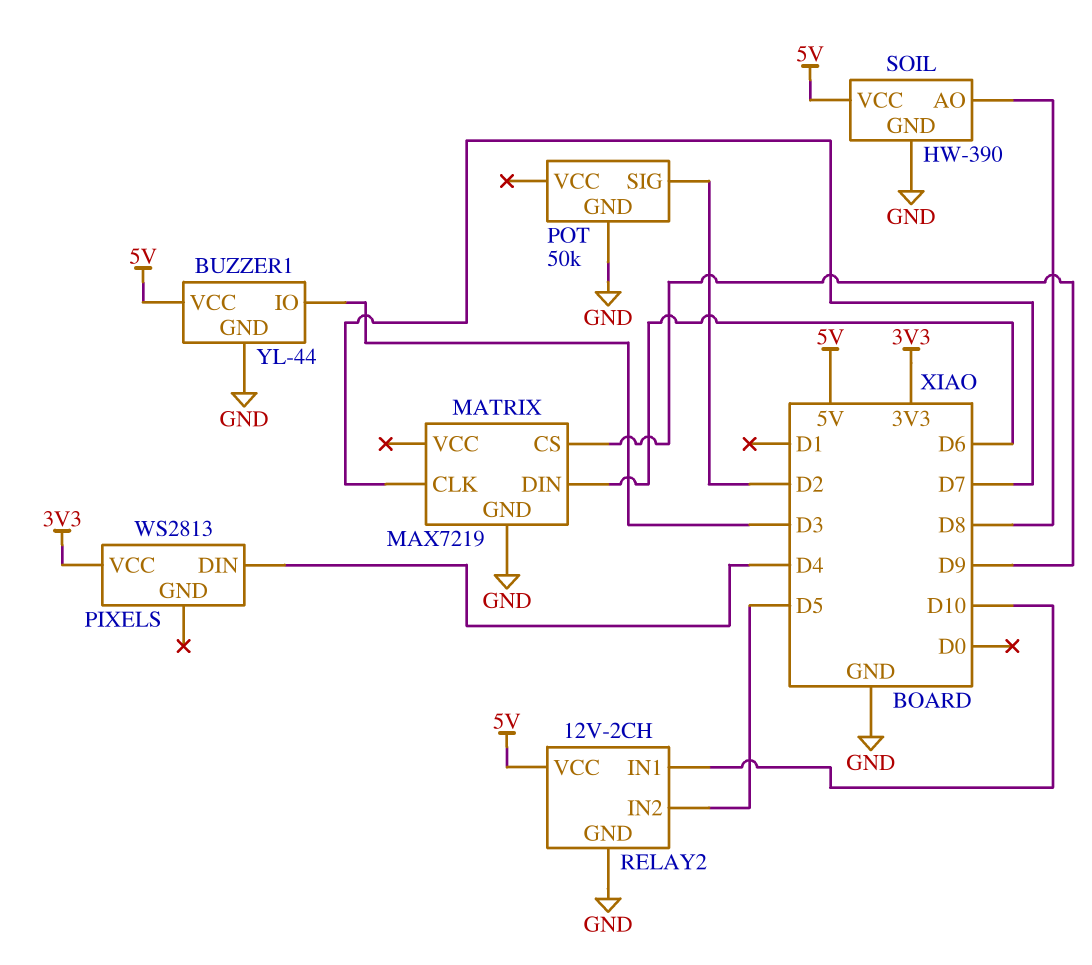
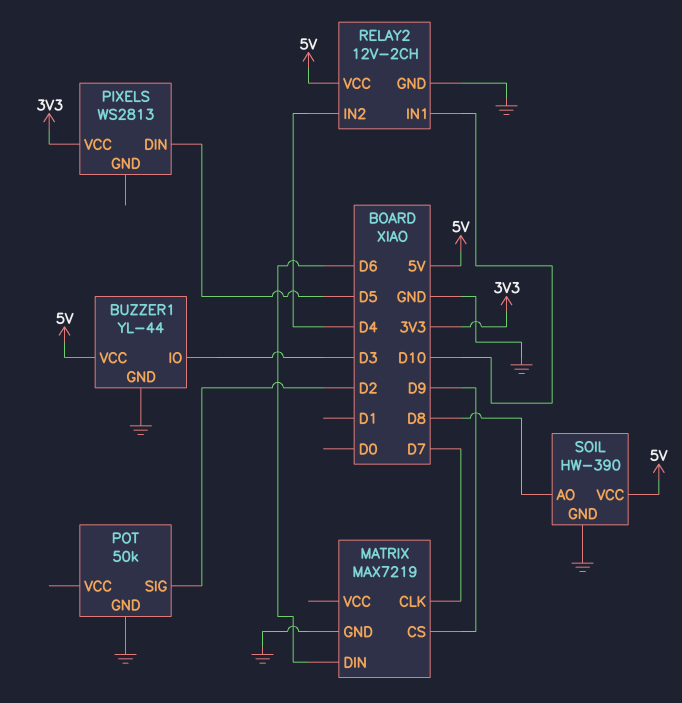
PIXELS pin DIN: D4 -> D5
RELAY2 pin IN2: D5 -> D4

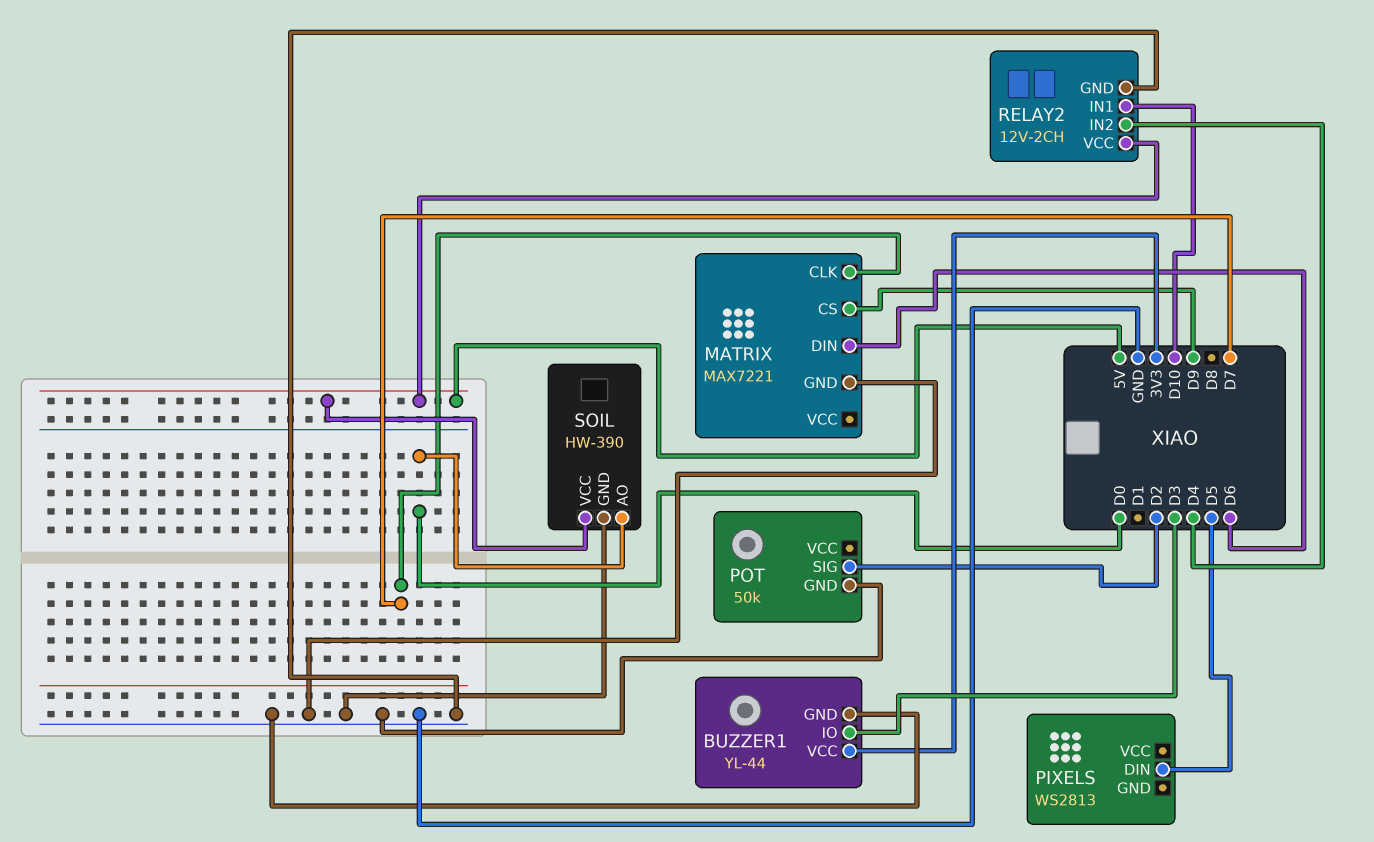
BUZZER1 pin VCC: 5V -> 3V3
MATRIX: MAX7219 -> MAX7221
PIXELS pin VCC: 3V3 -> none
SOIL pin AO: D8 -> D0

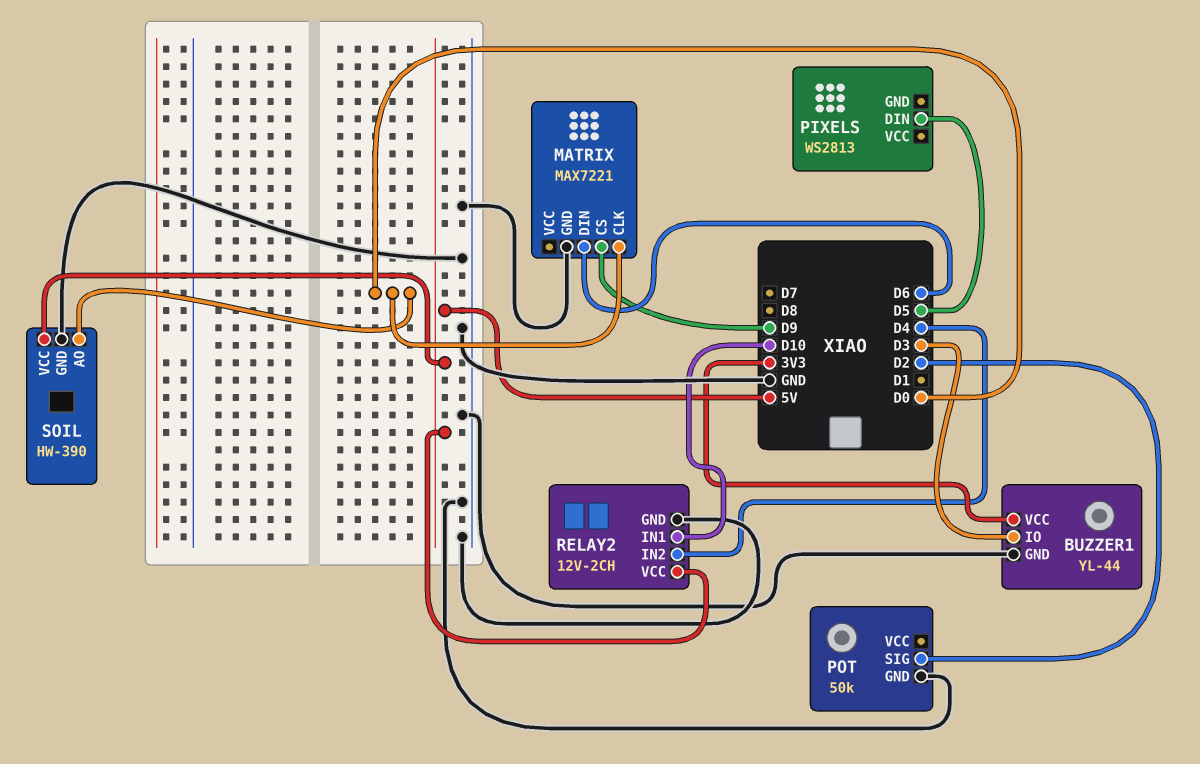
MATRIX pin CLK: D7 -> D0

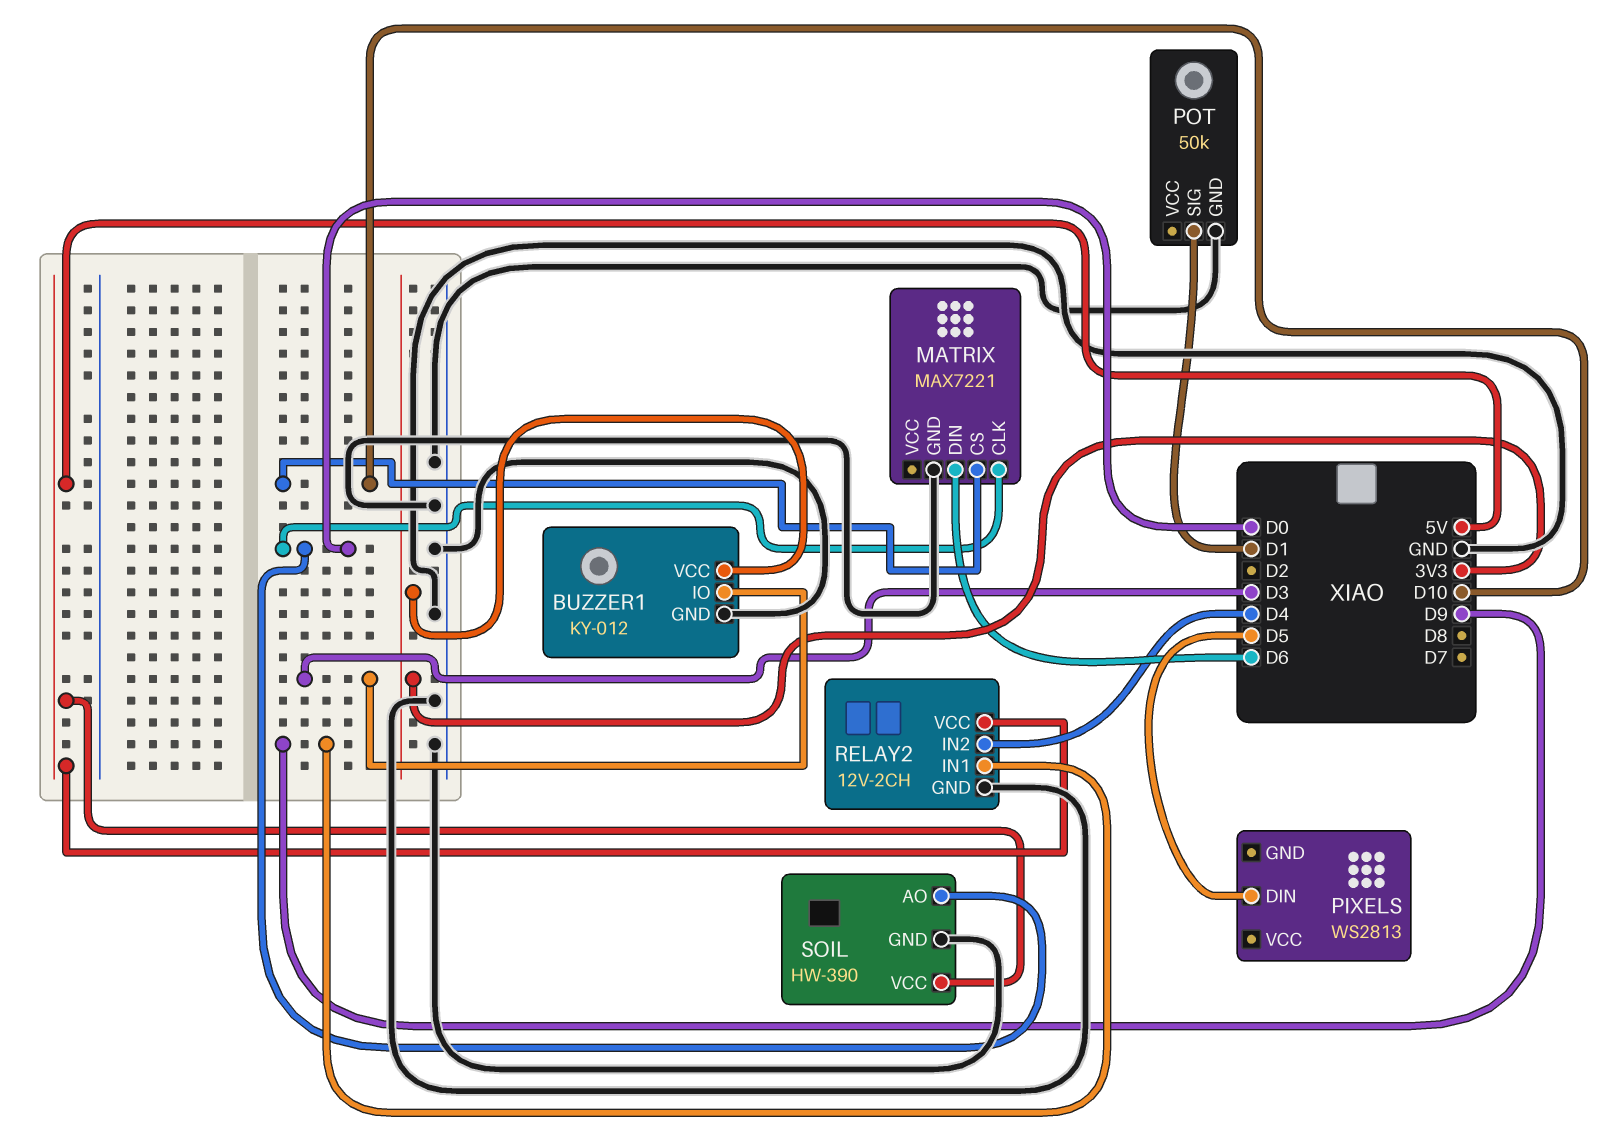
BUZZER1: YL-44 -> KY-012
MATRIX pin CS: D9 -> D10
POT pin SIG: D2 -> D1
RELAY2 pin IN1: D10 -> D9

